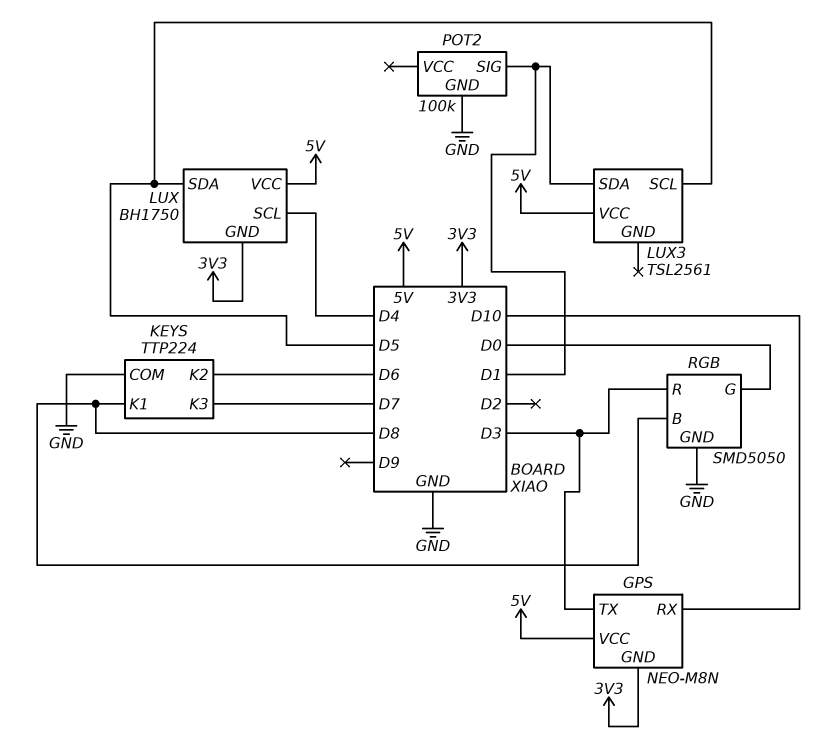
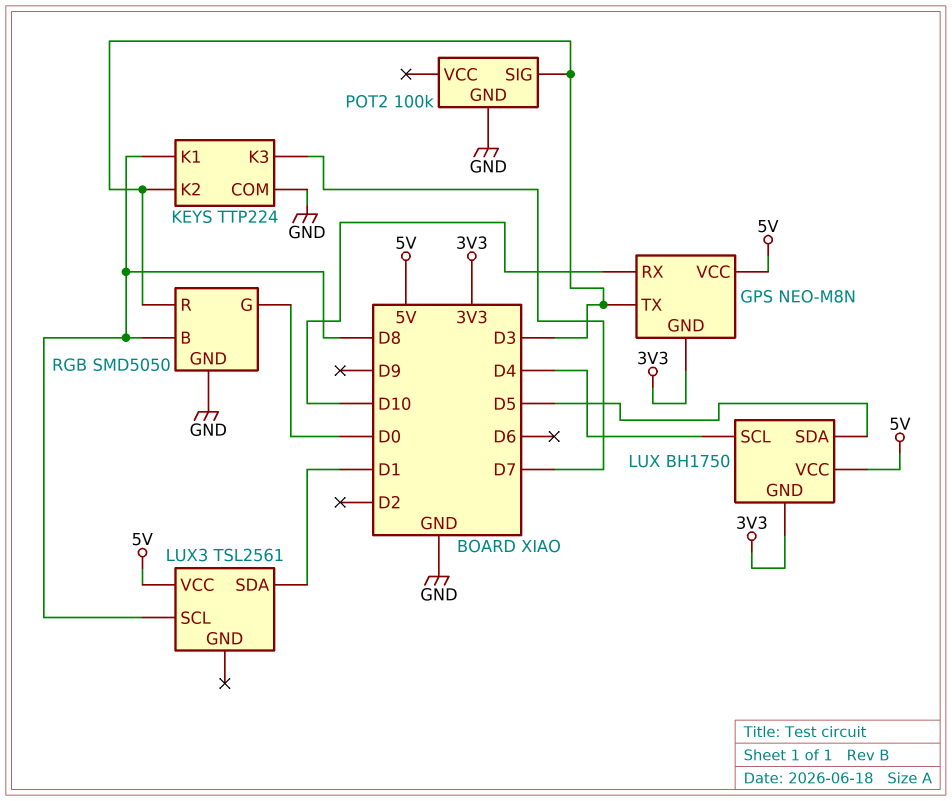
KEYS pin K2: D6 -> D3
LUX3 pin SCL: D5 -> D8
POT2 pin SIG: D1 -> D3

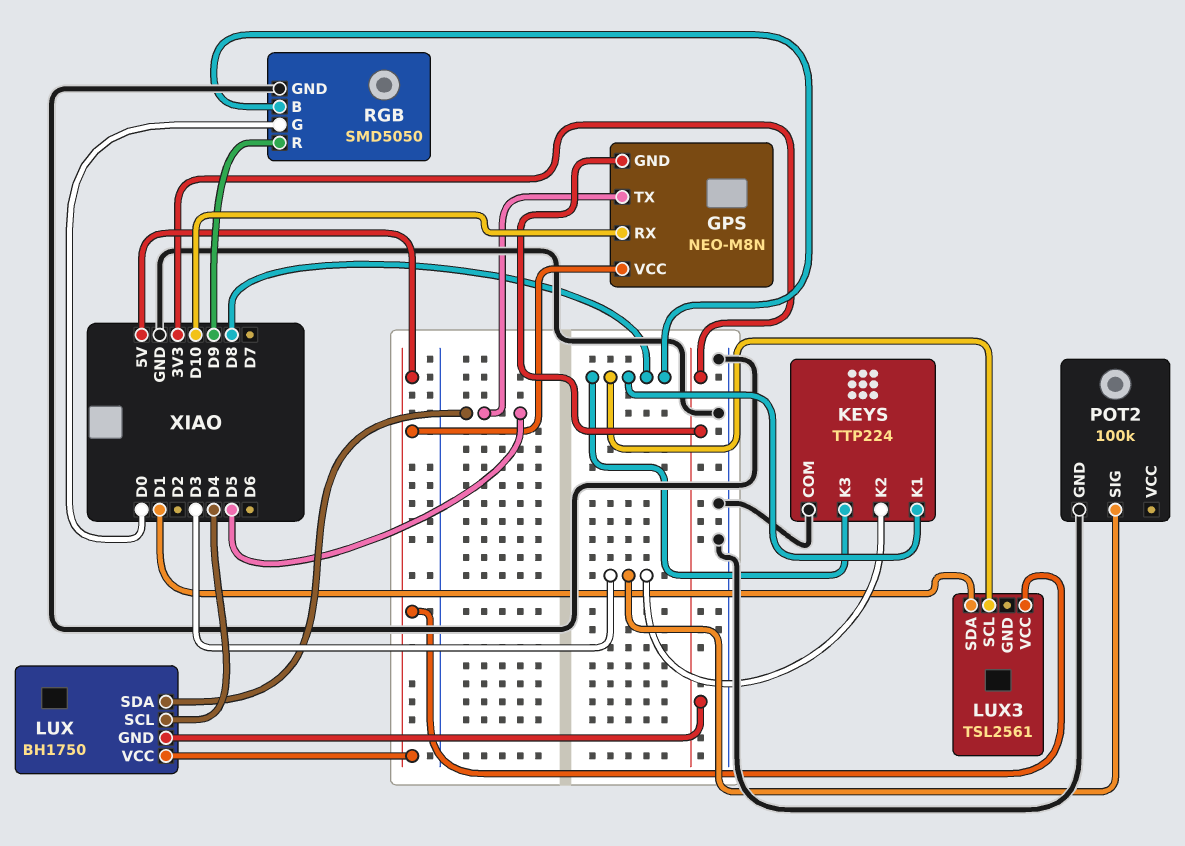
GPS pin TX: D3 -> D5
KEYS pin K3: D7 -> D8
RGB pin R: D3 -> D9

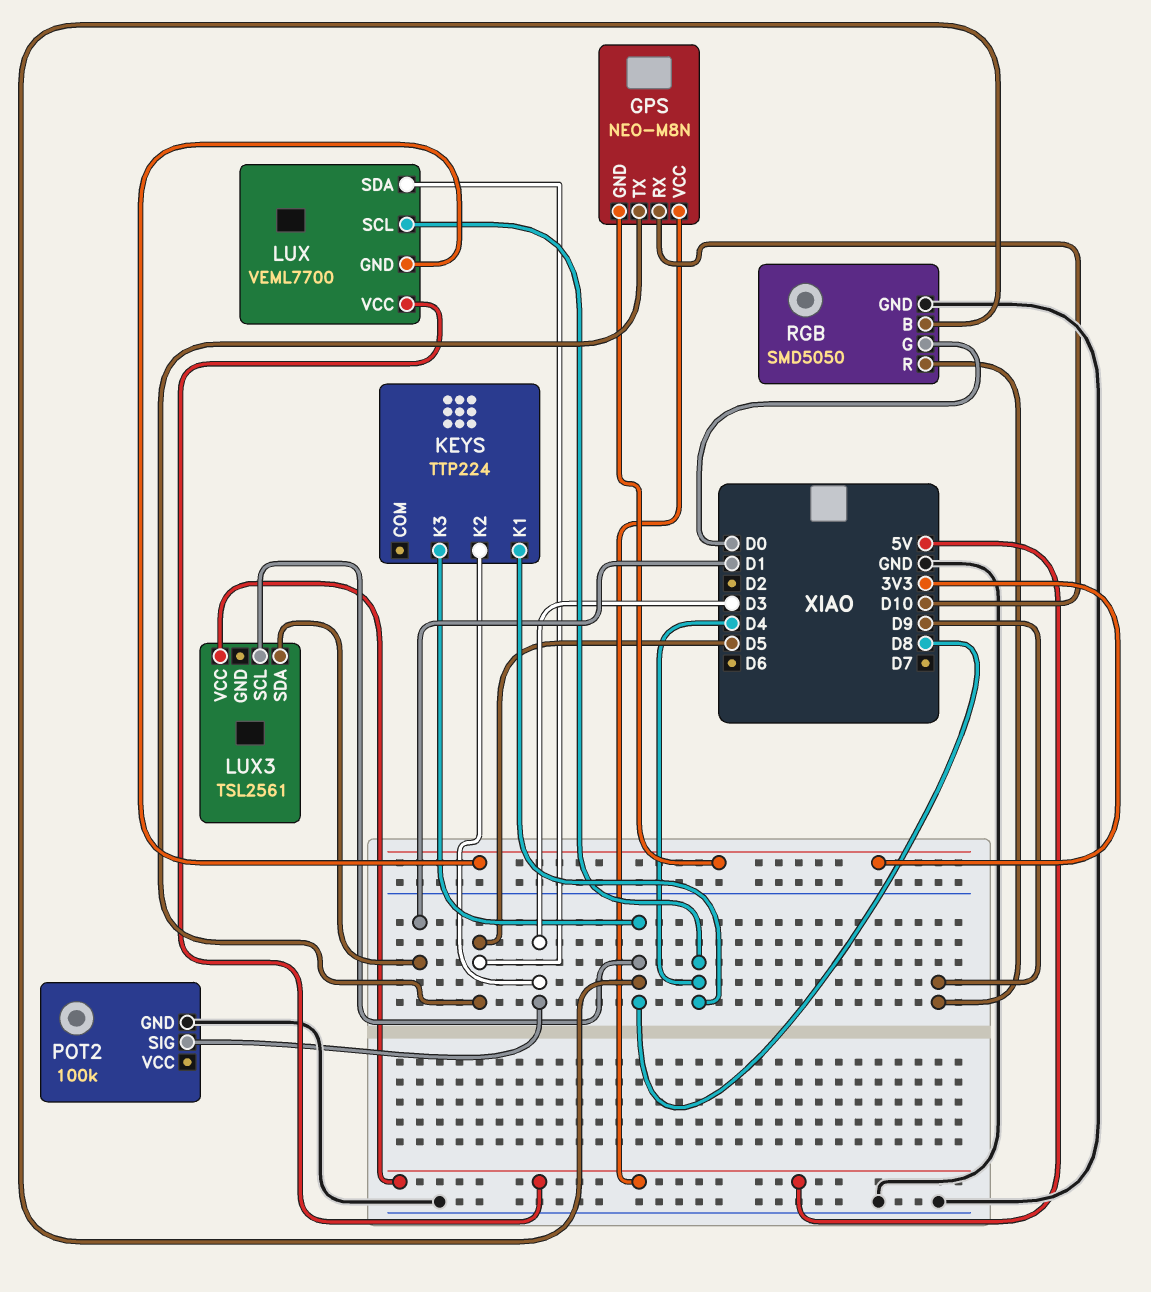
KEYS pin COM: GND -> none
KEYS pin K1: D8 -> D4
LUX: BH1750 -> VEML7700

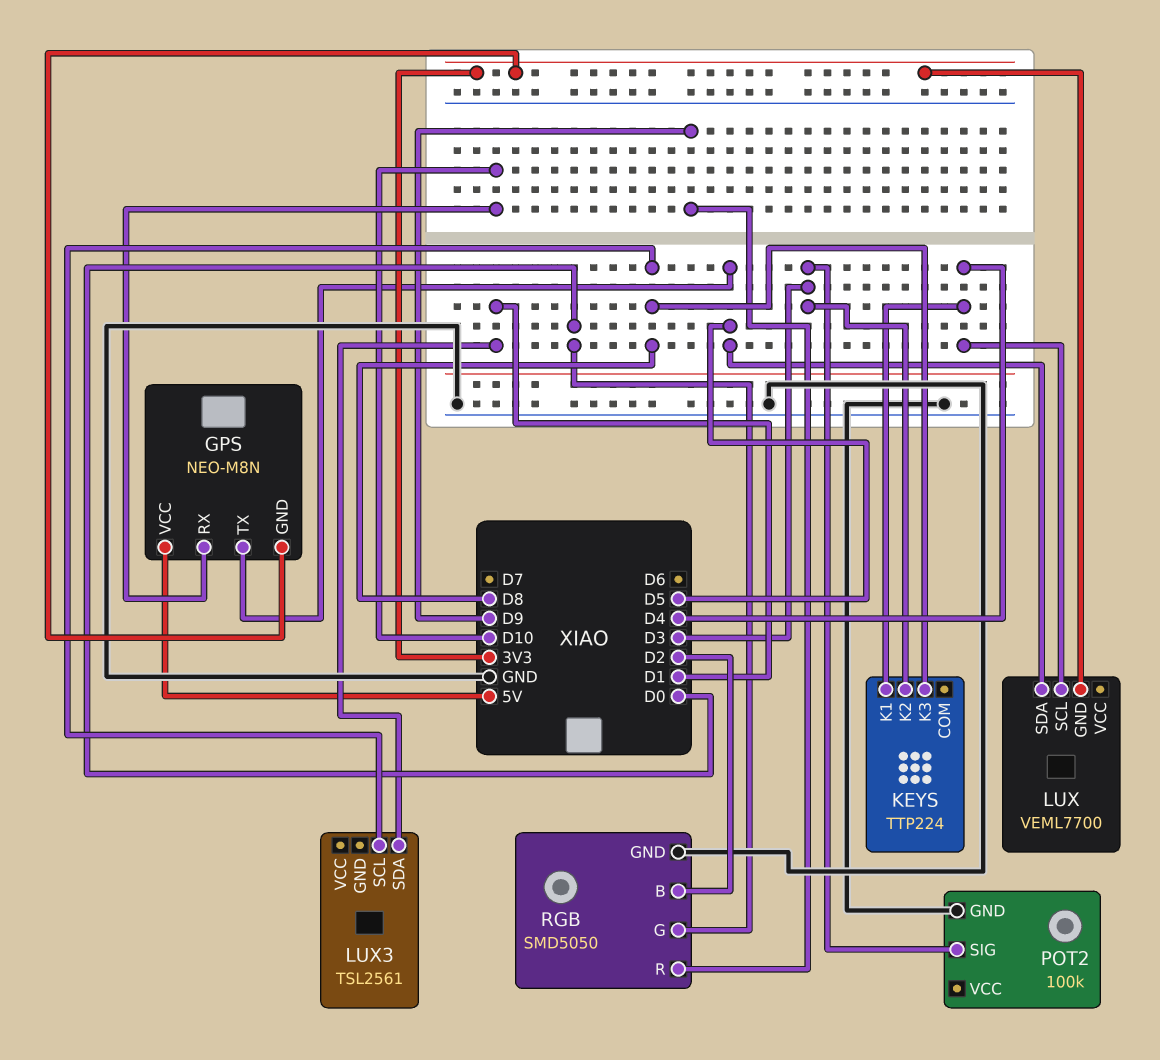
LUX pin VCC: 5V -> none
LUX3 pin VCC: 5V -> none
RGB pin B: D8 -> D2

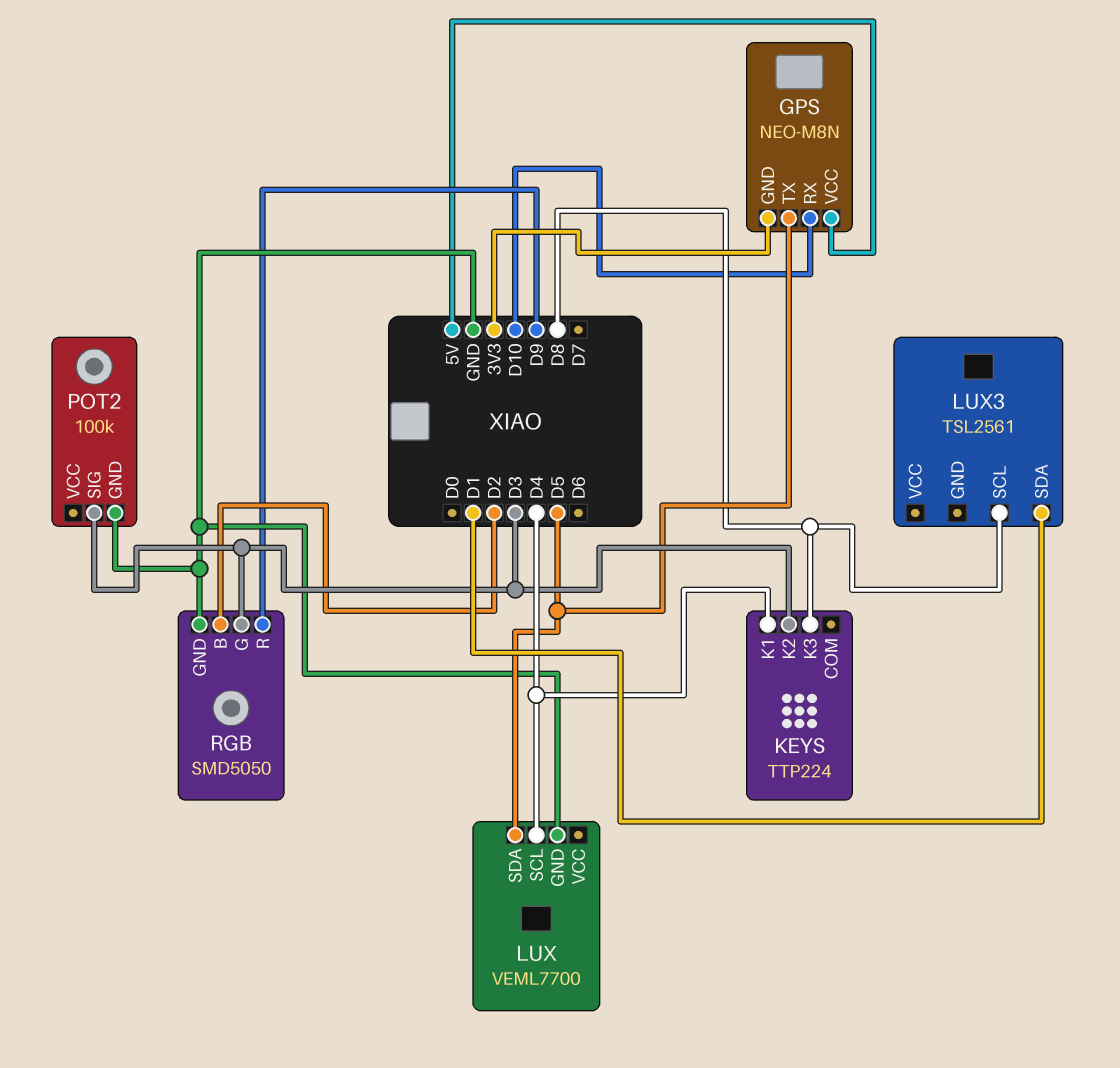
LUX pin GND: 3V3 -> GND
RGB pin G: D0 -> D3

